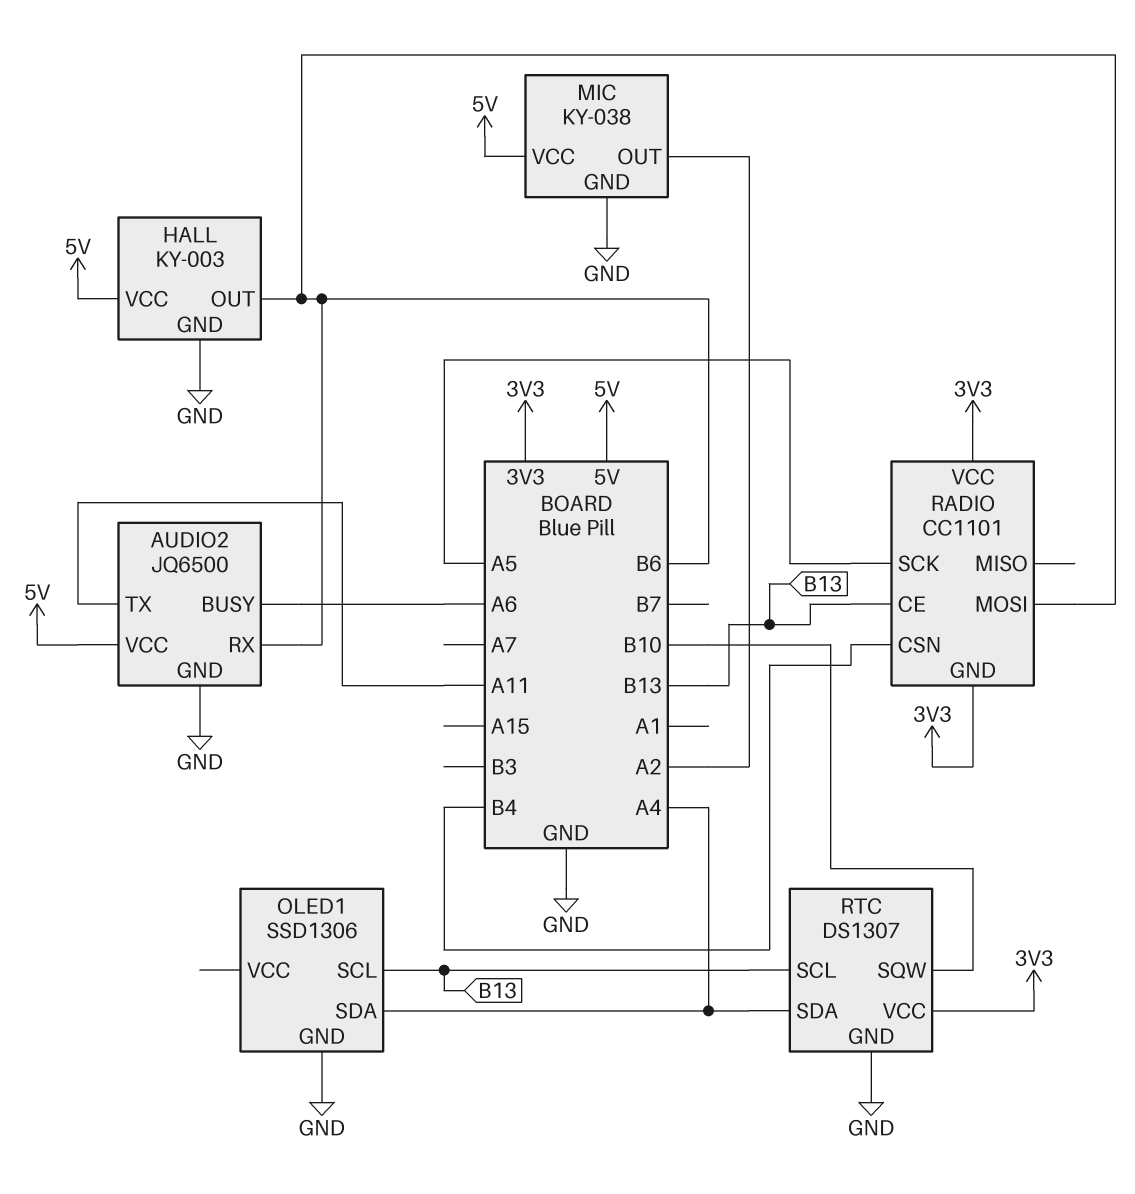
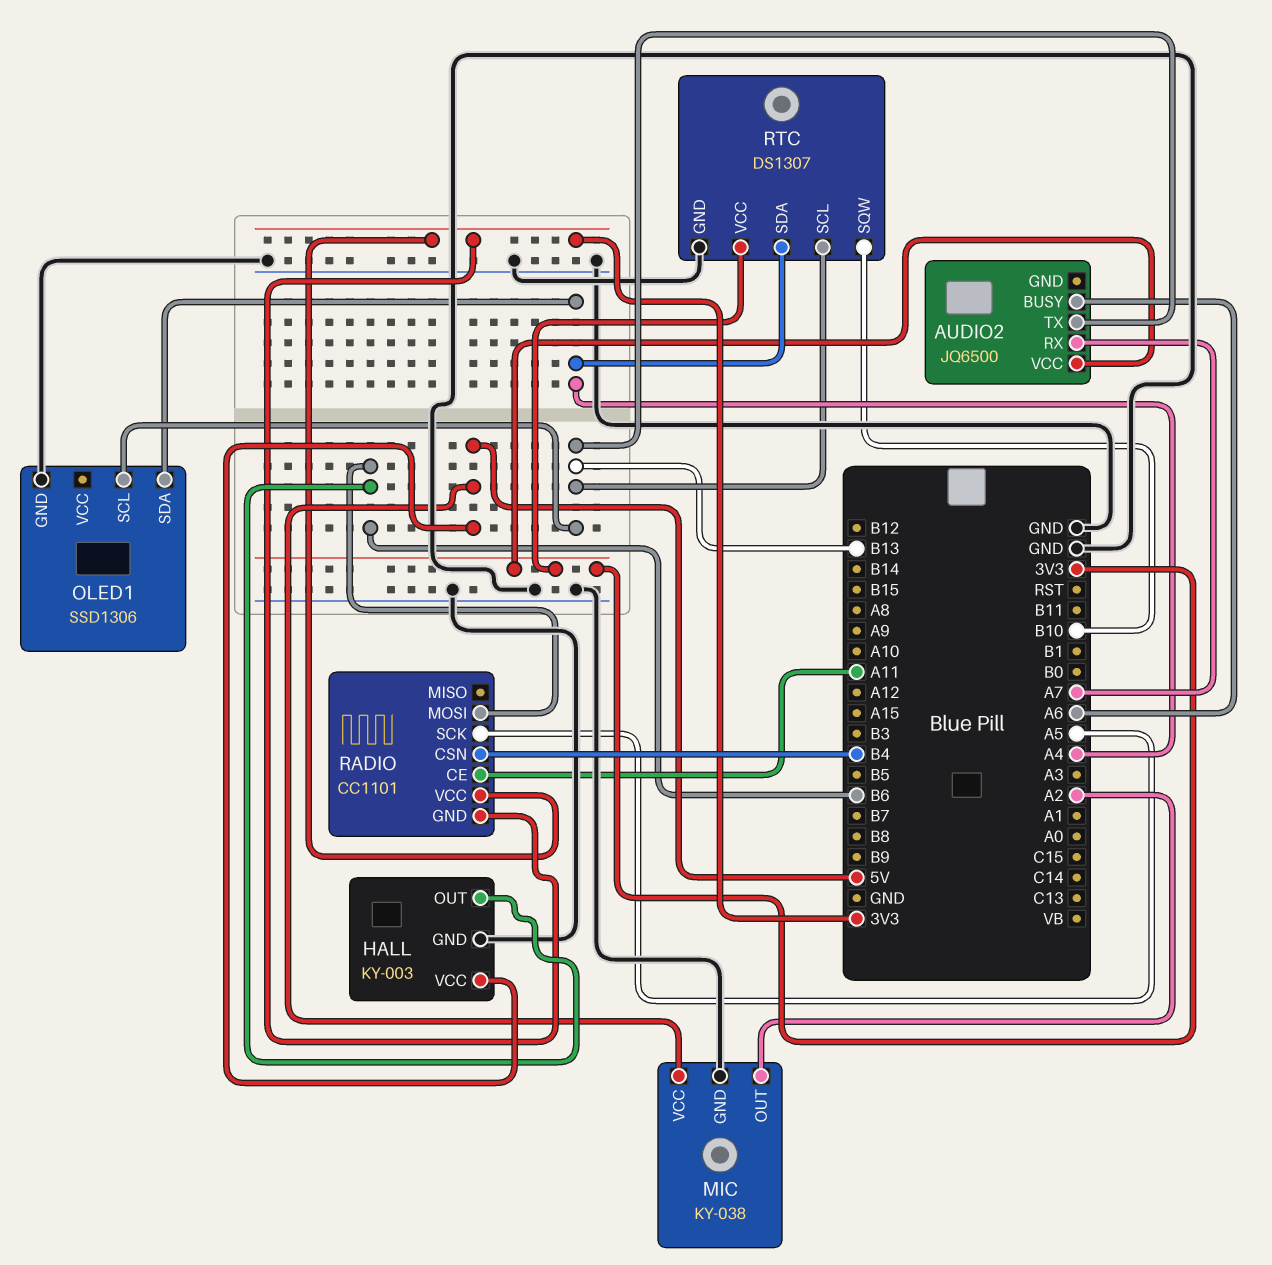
AUDIO2 pin GND: GND -> none
AUDIO2 pin RX: B6 -> A7
AUDIO2 pin TX: A11 -> B13
AUDIO2 pin VCC: 5V -> 3V3
RADIO pin CE: B13 -> A11

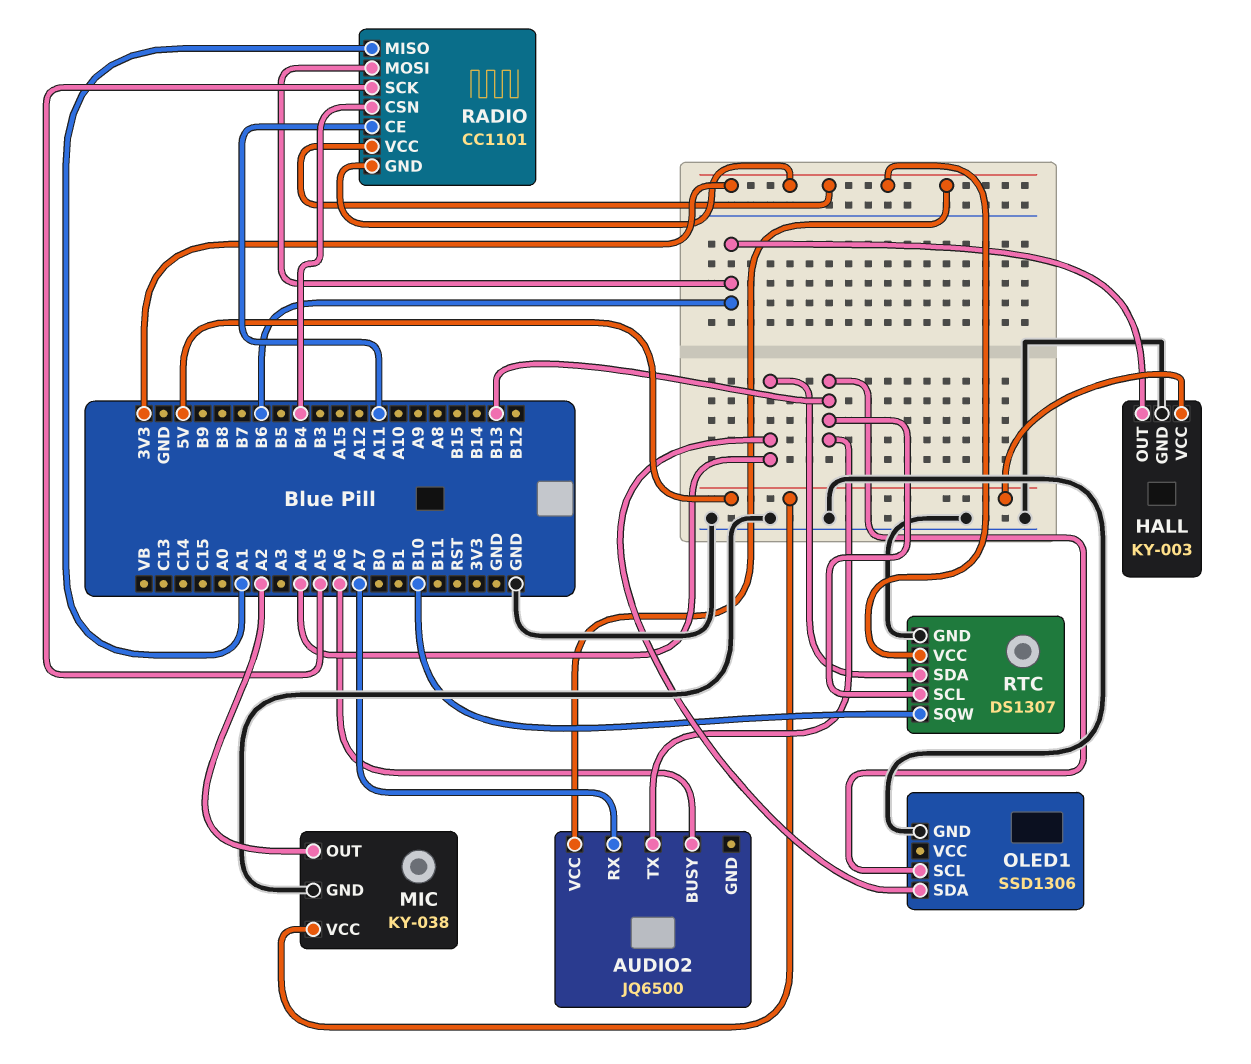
RADIO pin MISO: none -> A1

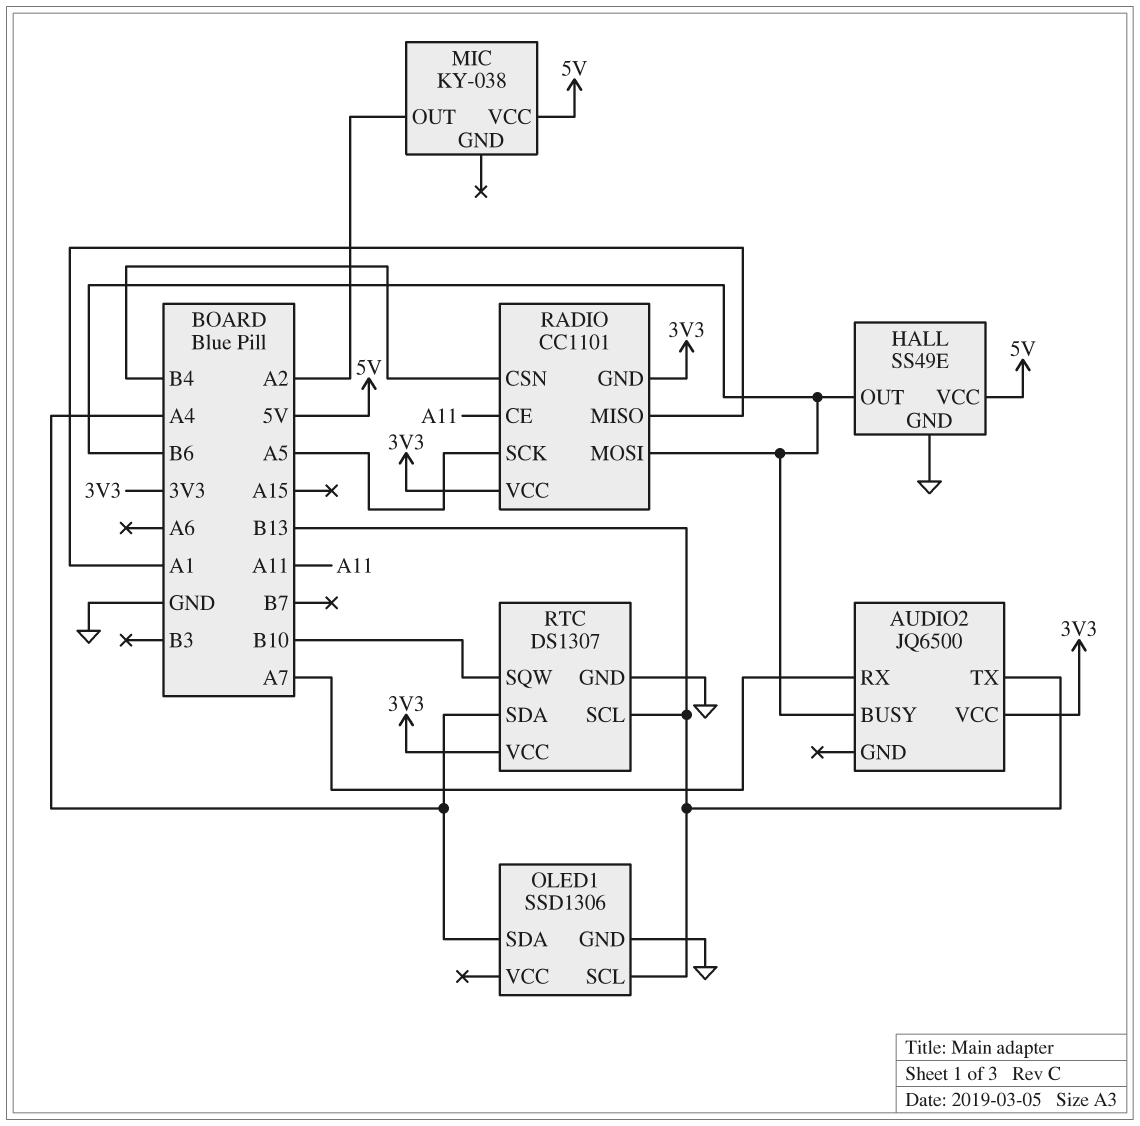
AUDIO2 pin BUSY: A6 -> B6
HALL: KY-003 -> SS49E
MIC pin GND: GND -> none

